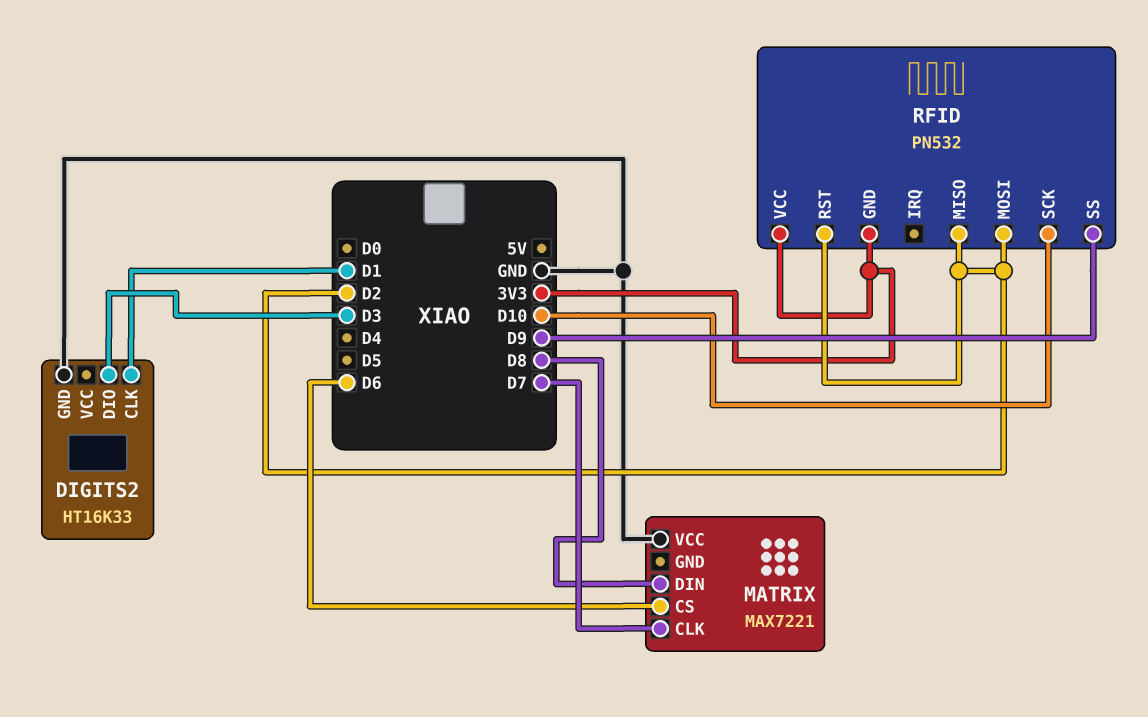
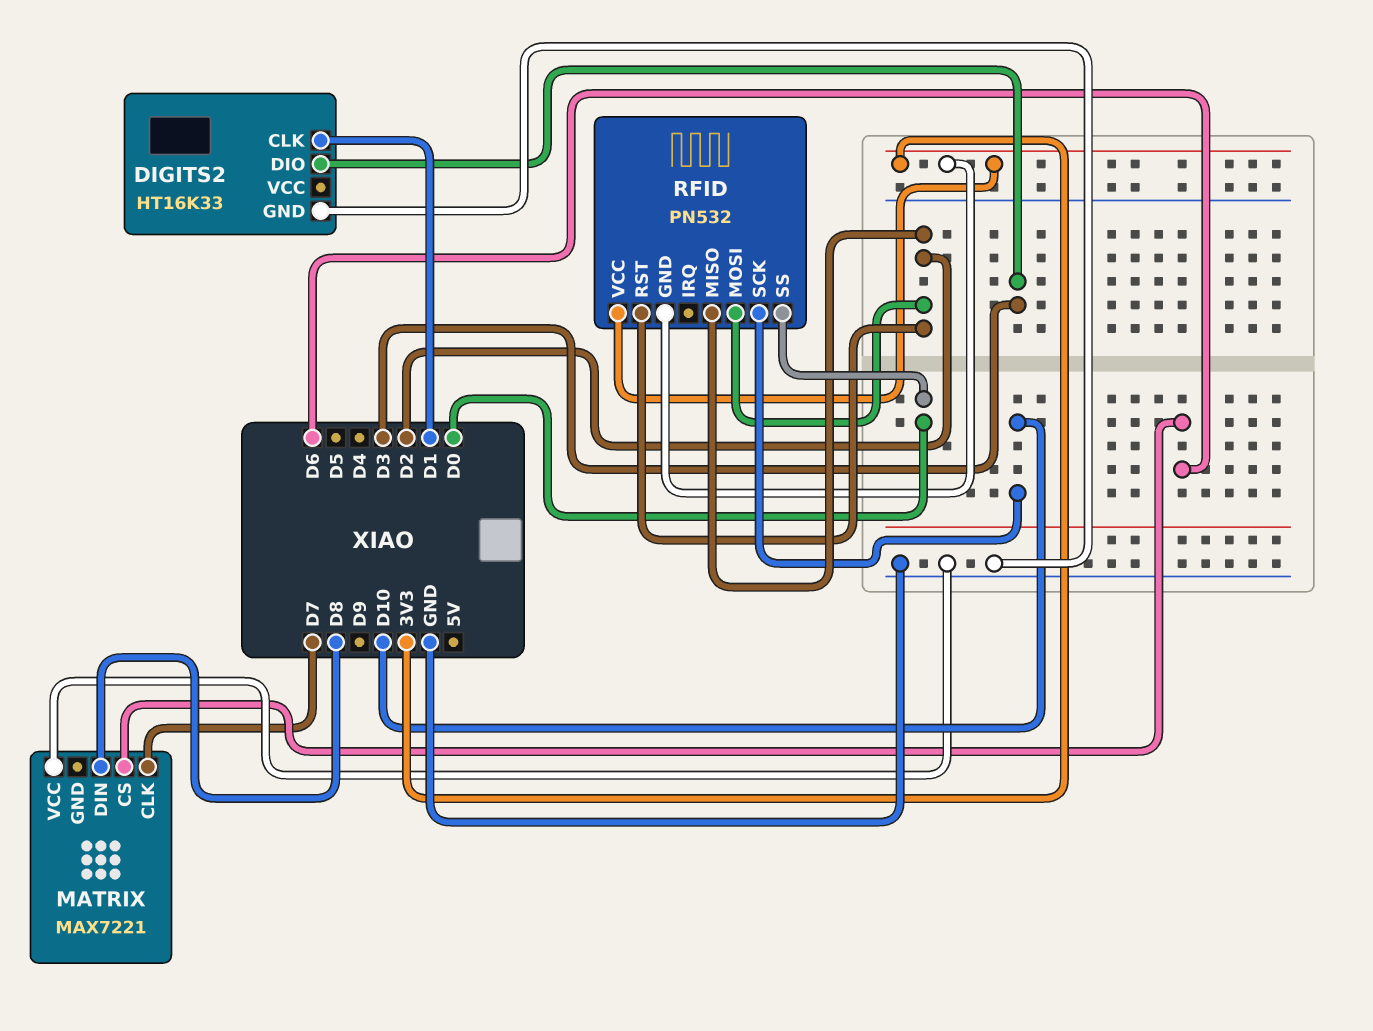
RFID pin SS: D9 -> D0

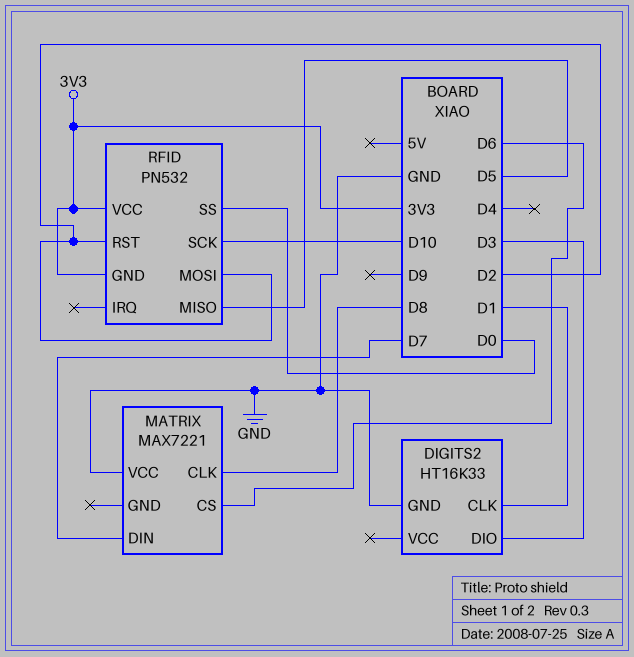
MATRIX pin CLK: D7 -> D8
MATRIX pin DIN: D8 -> D7
RFID pin MISO: D2 -> D5

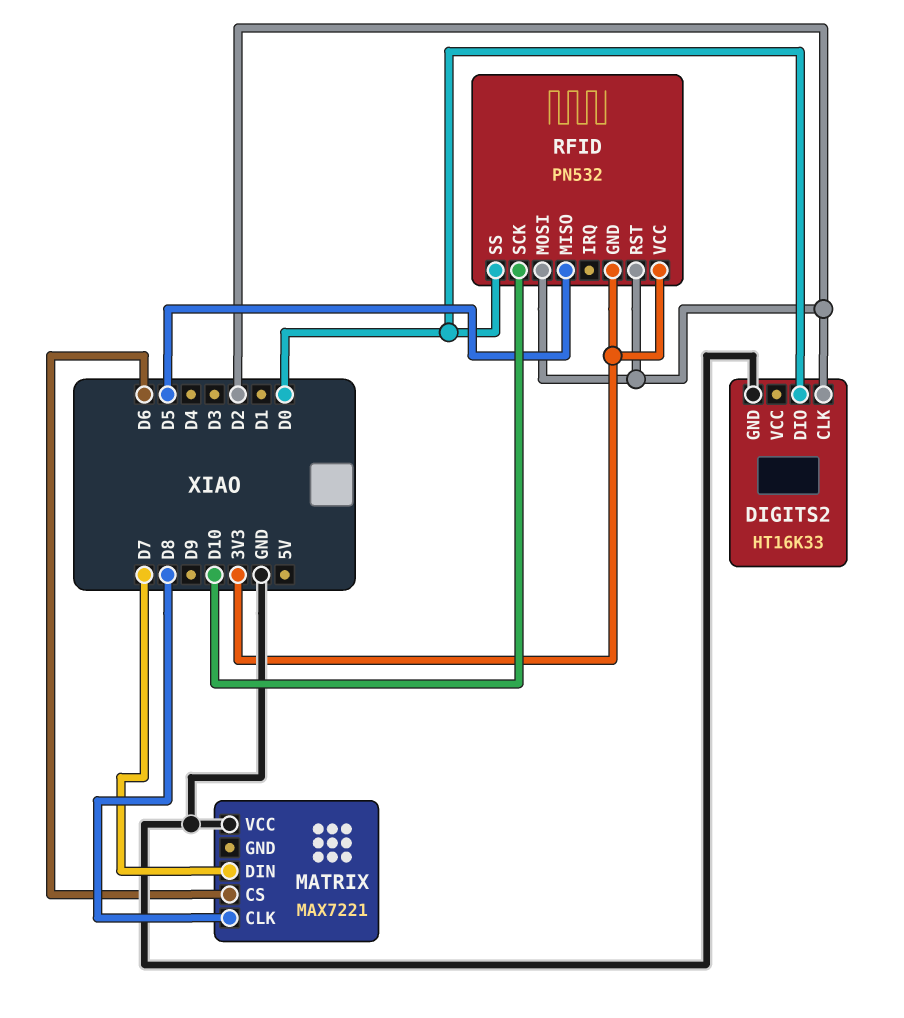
DIGITS2 pin CLK: D1 -> D2
DIGITS2 pin DIO: D3 -> D0

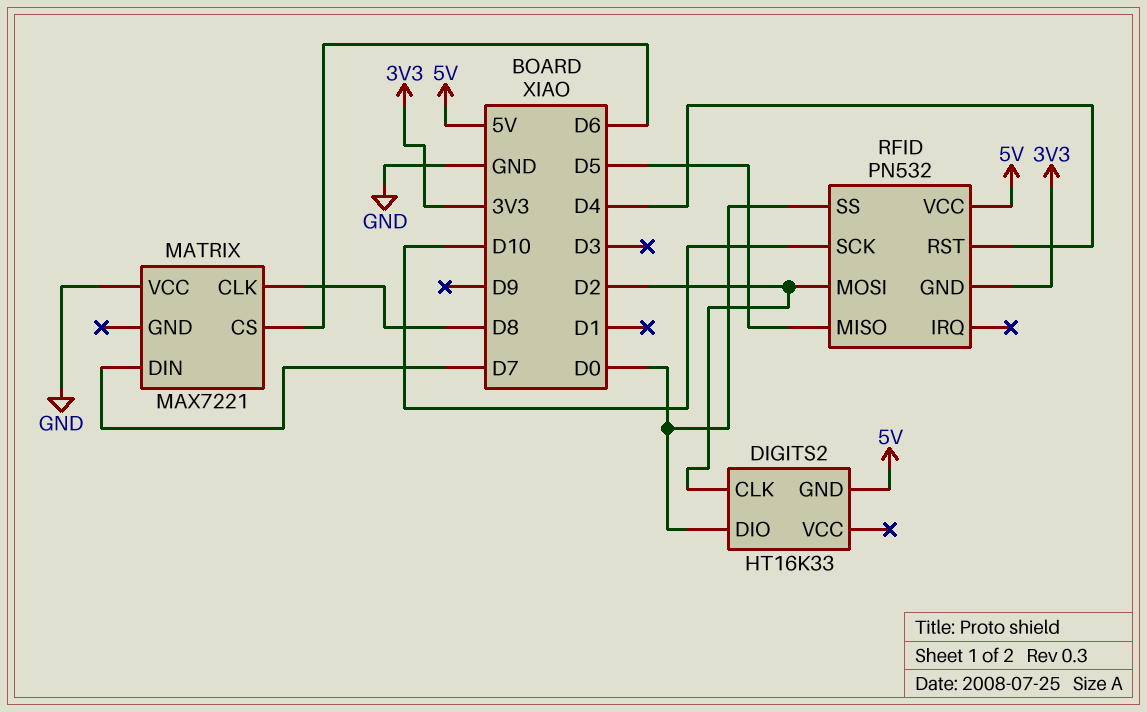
DIGITS2 pin GND: GND -> 5V
RFID pin RST: D2 -> D4
RFID pin VCC: 3V3 -> 5V

